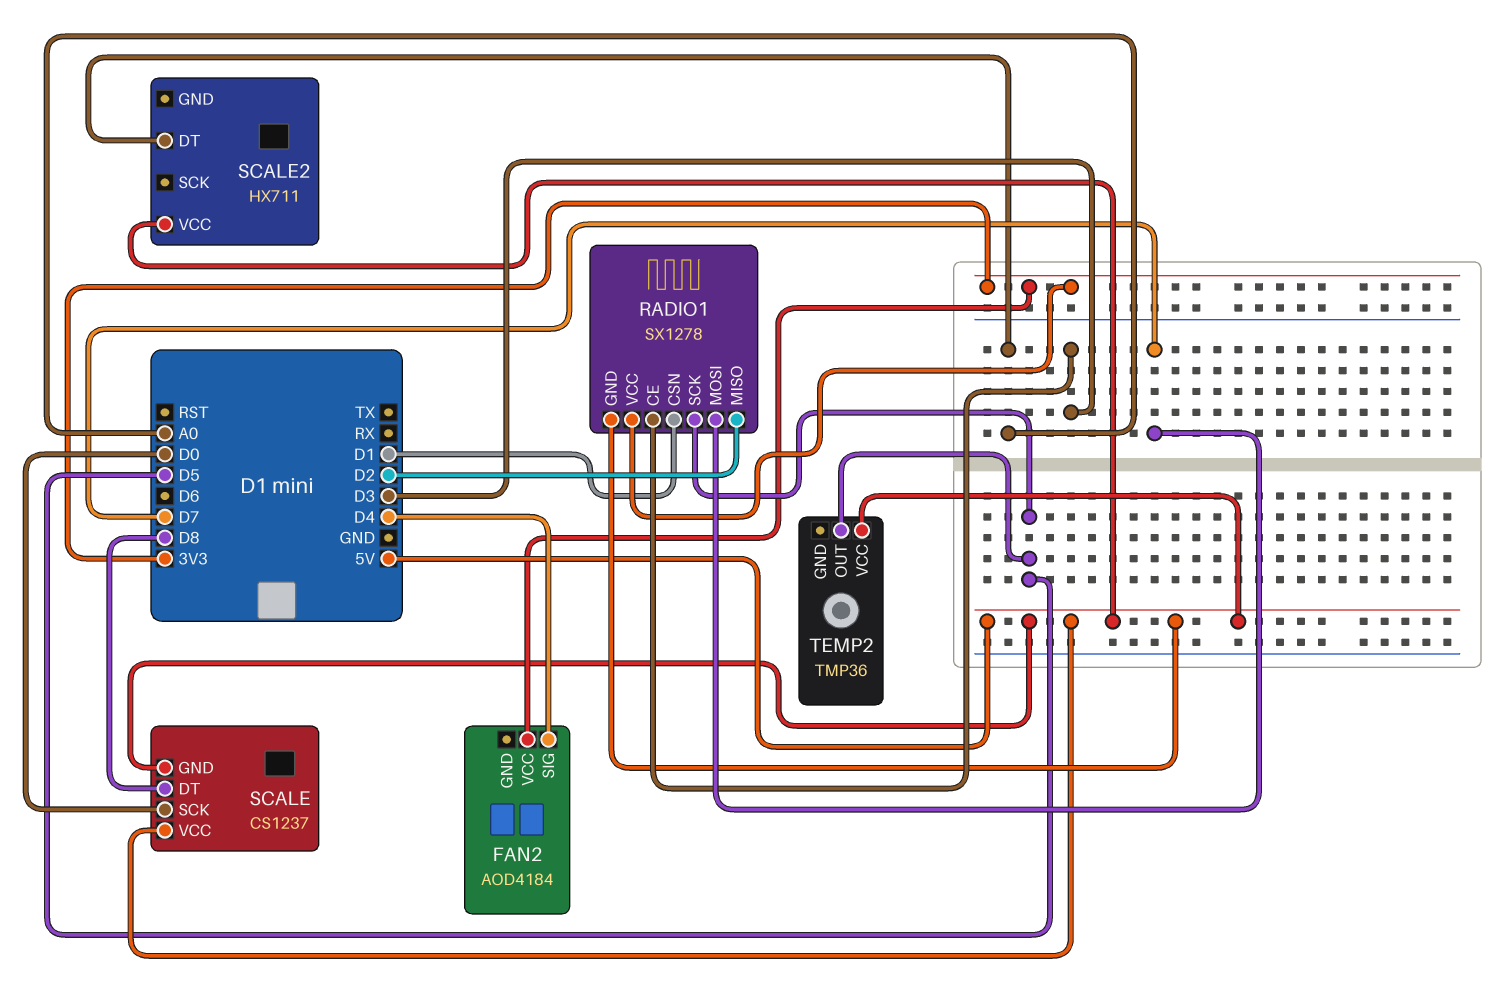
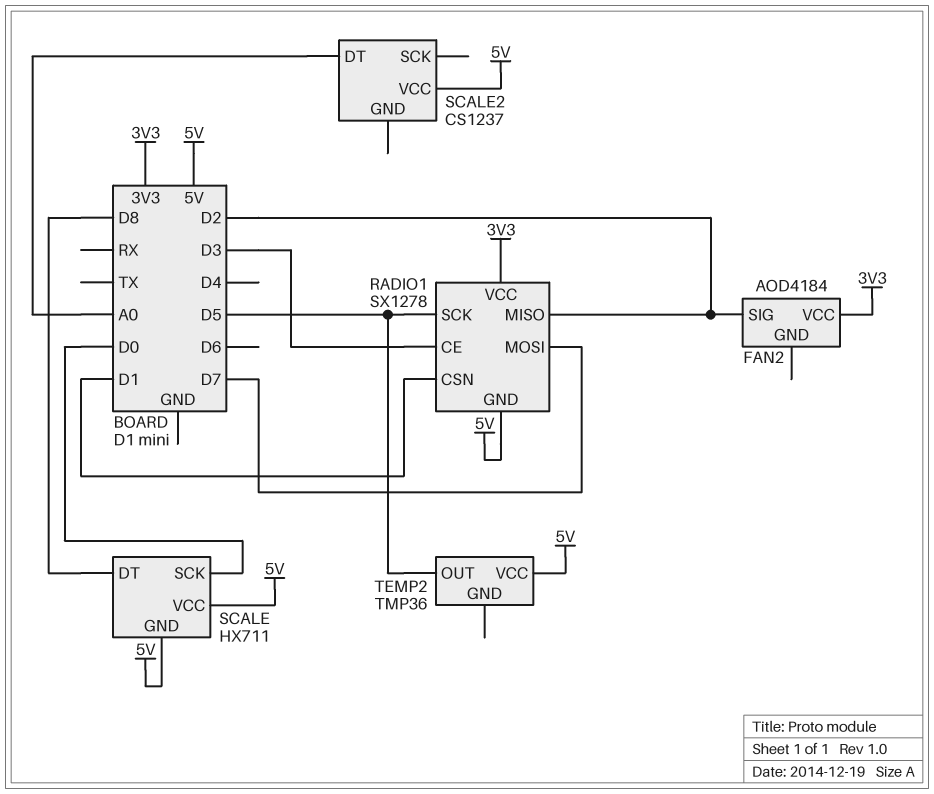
FAN2 pin SIG: D4 -> D2
SCALE: CS1237 -> HX711
SCALE2: HX711 -> CS1237

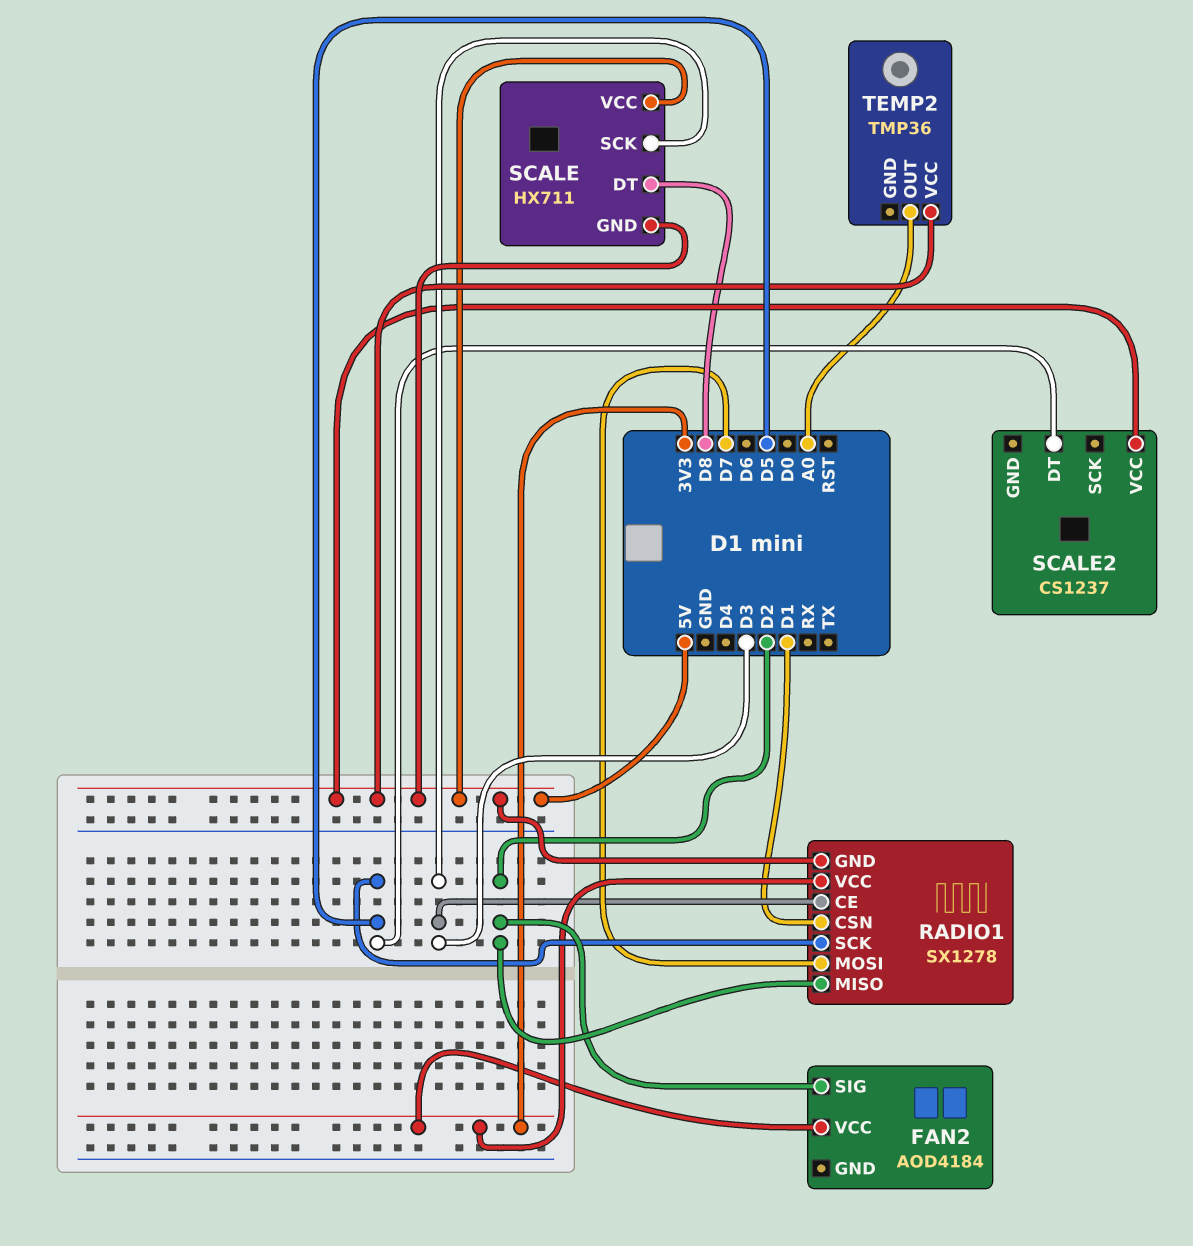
SCALE pin SCK: D0 -> D3
SCALE2 pin DT: A0 -> D5
TEMP2 pin OUT: D5 -> A0

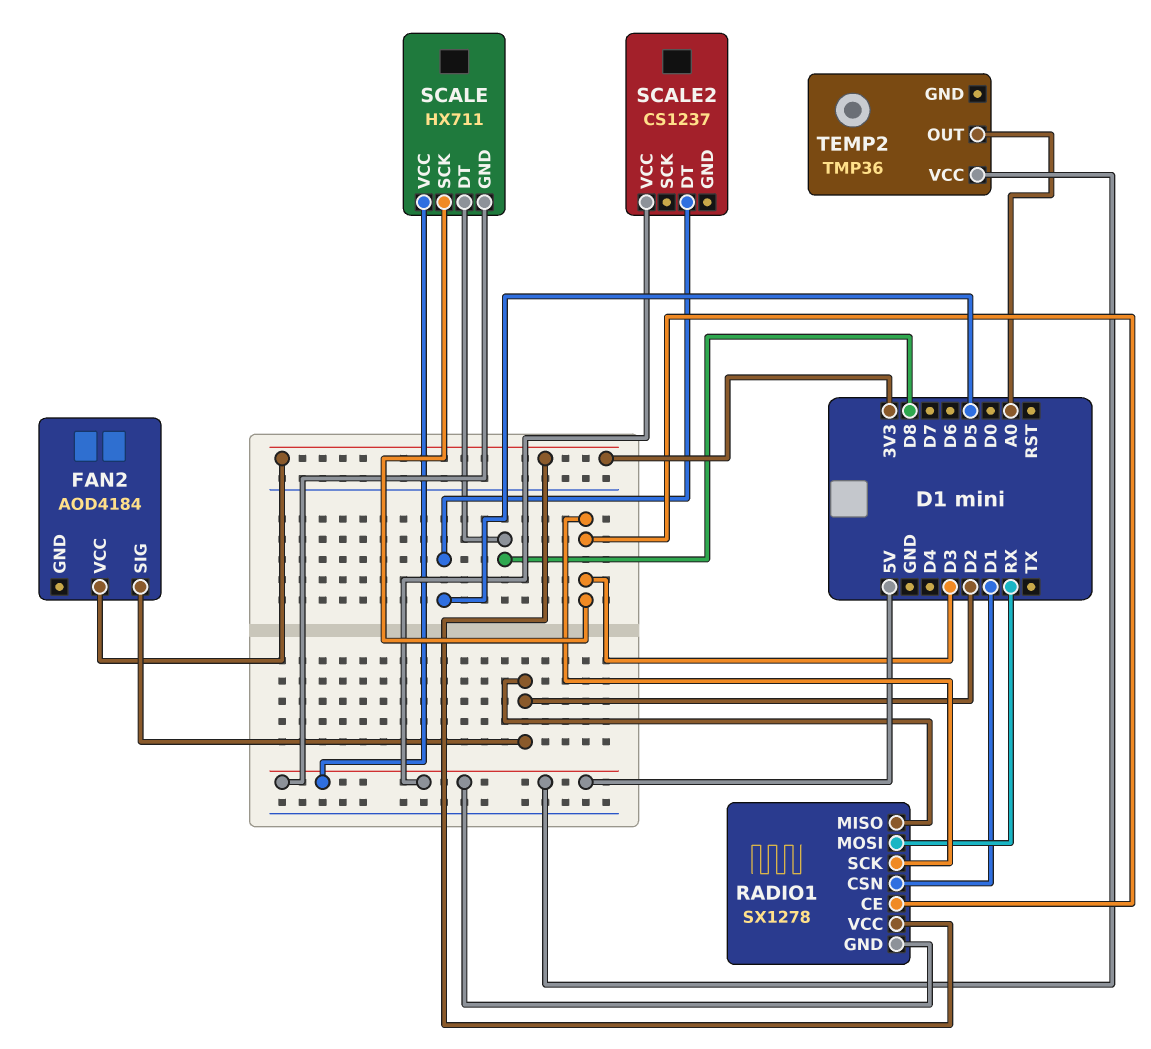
RADIO1 pin MOSI: D7 -> RX
RADIO1 pin SCK: D5 -> D3

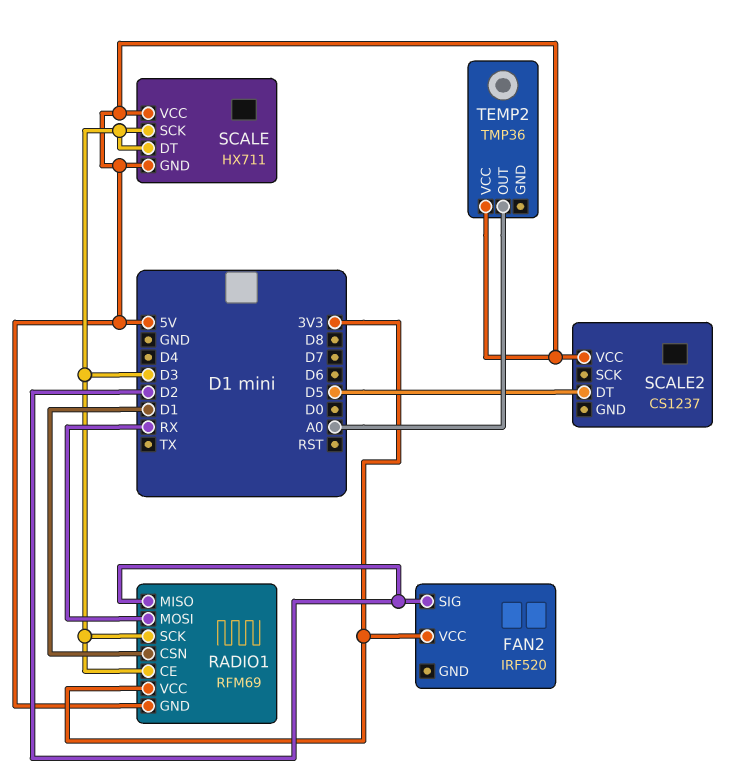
FAN2: AOD4184 -> IRF520
RADIO1: SX1278 -> RFM69
SCALE pin DT: D8 -> D3

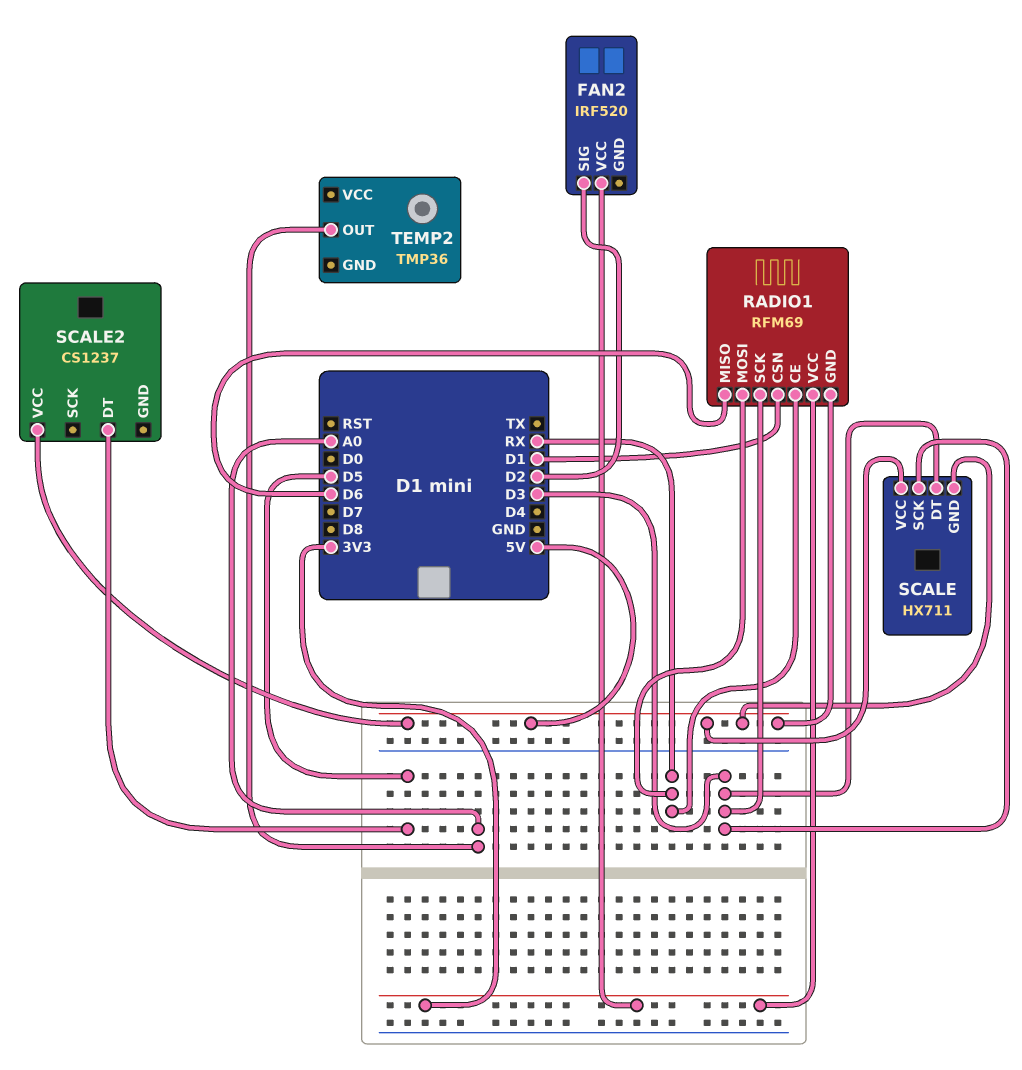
RADIO1 pin CE: D3 -> RX
RADIO1 pin MISO: D2 -> D6
TEMP2 pin VCC: 5V -> none

